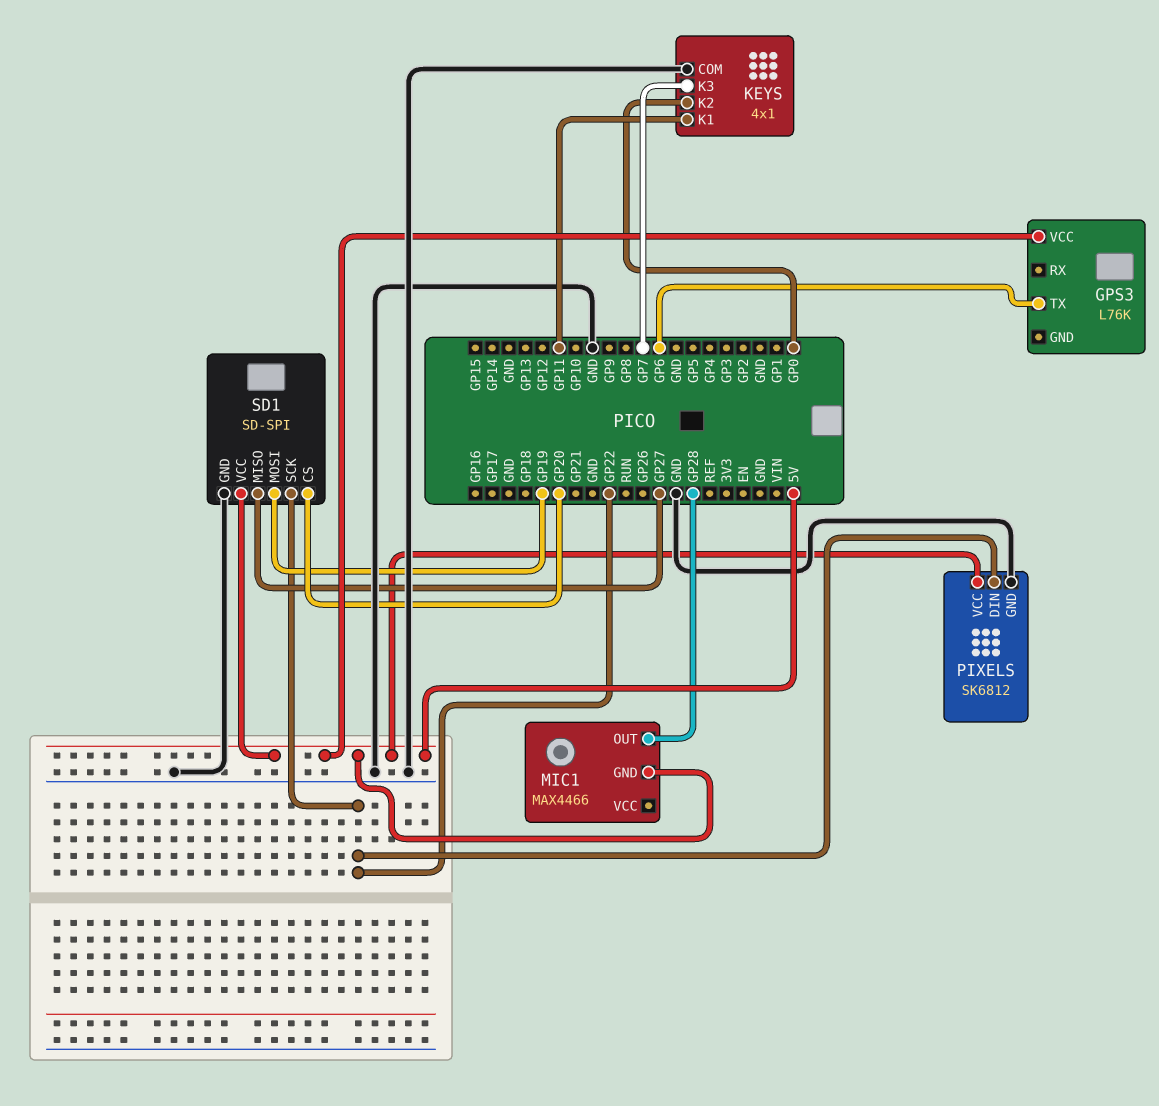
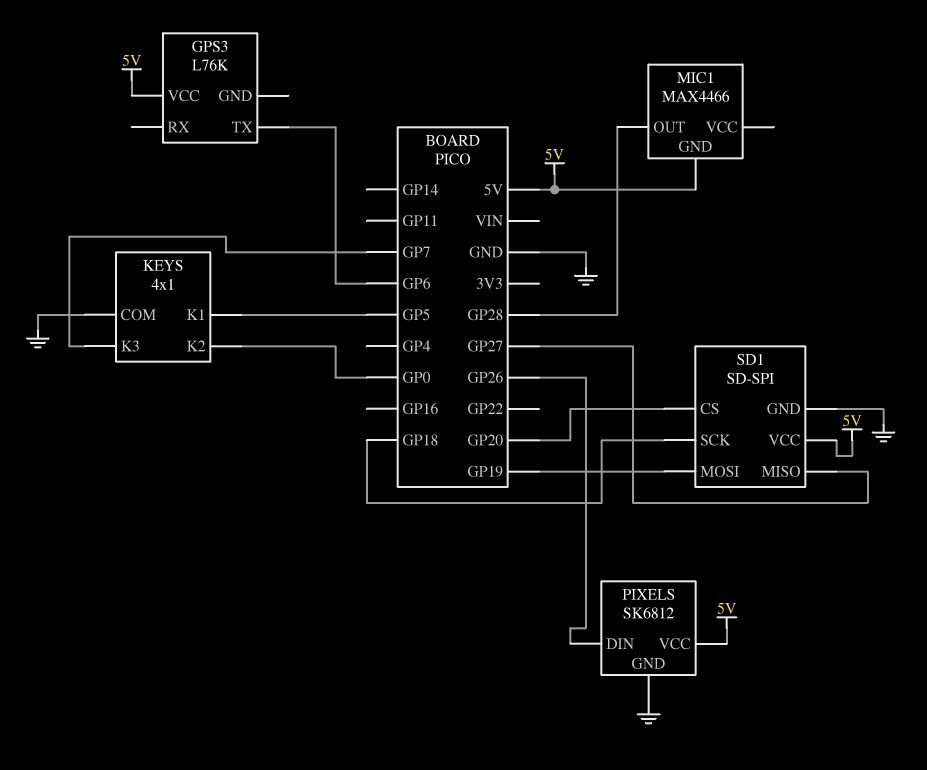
KEYS pin K1: GP11 -> GP5
PIXELS pin DIN: GP22 -> GP26
SD1 pin SCK: GP22 -> GP18

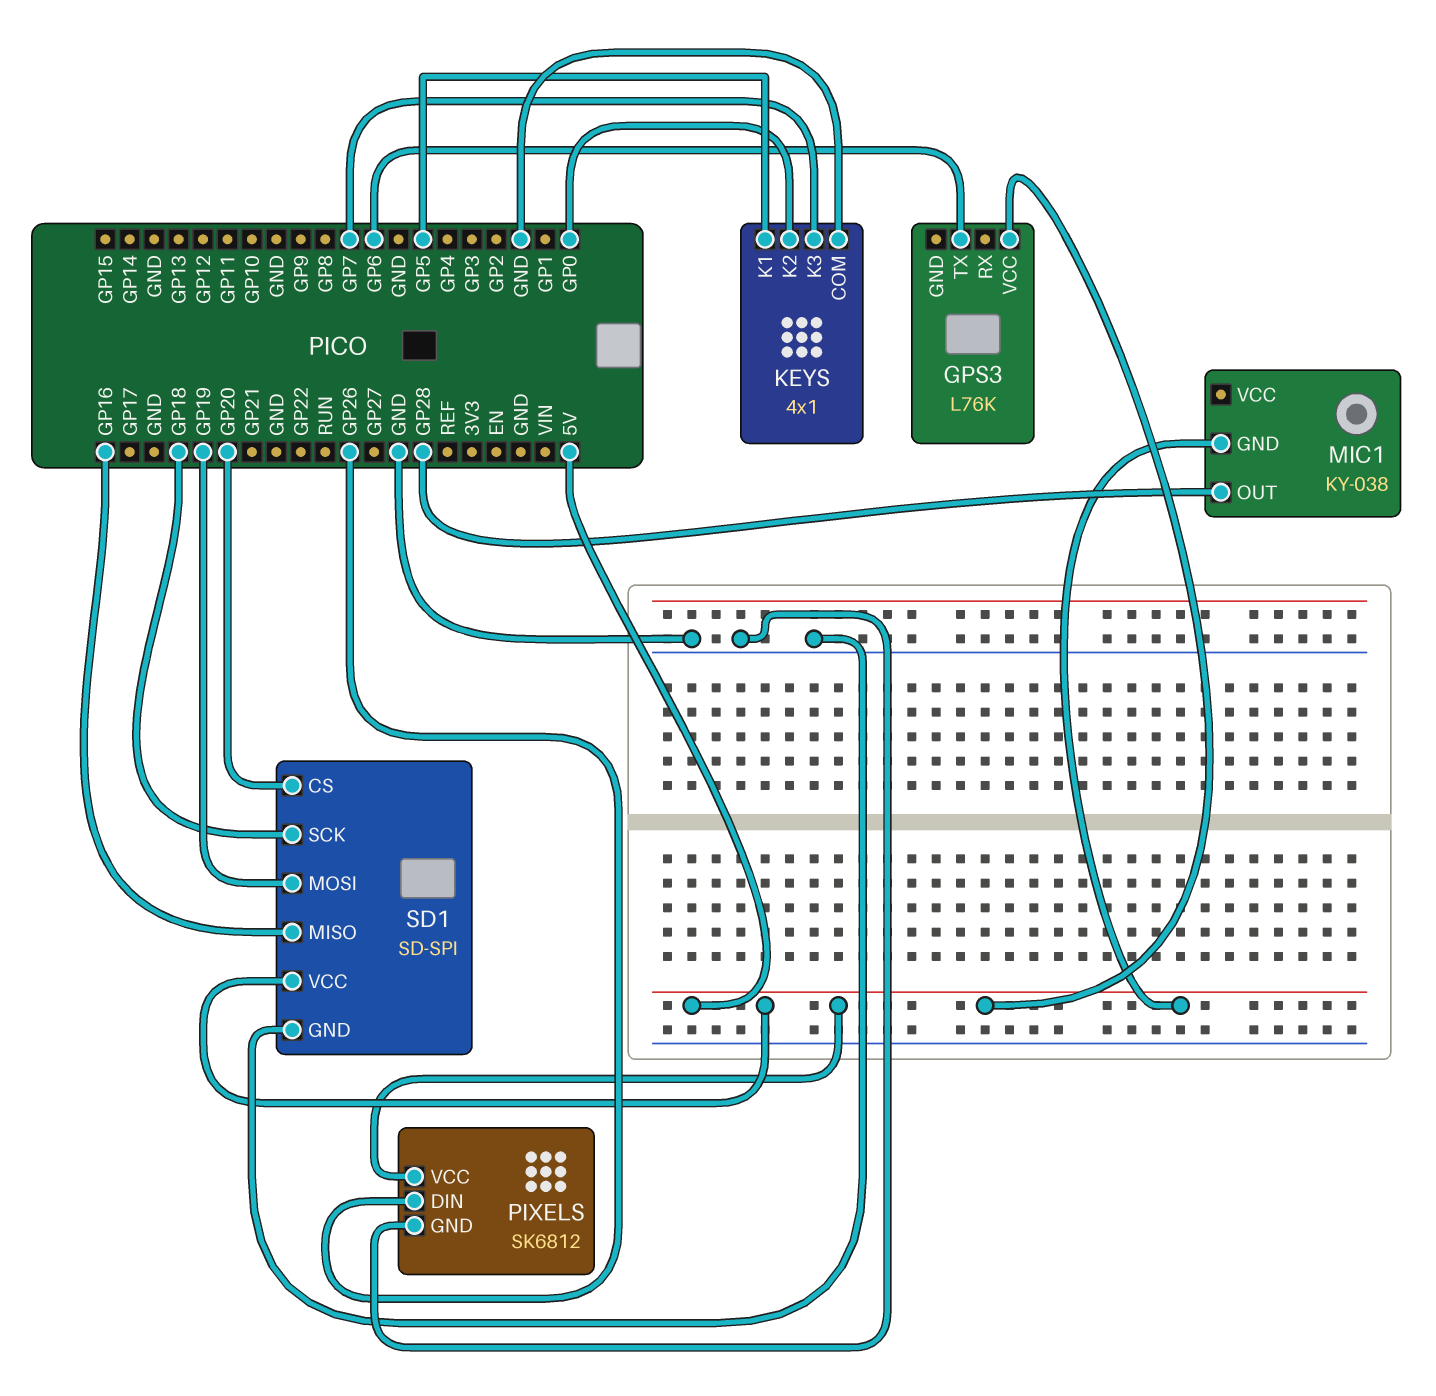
MIC1: MAX4466 -> KY-038
SD1 pin MISO: GP27 -> GP16

